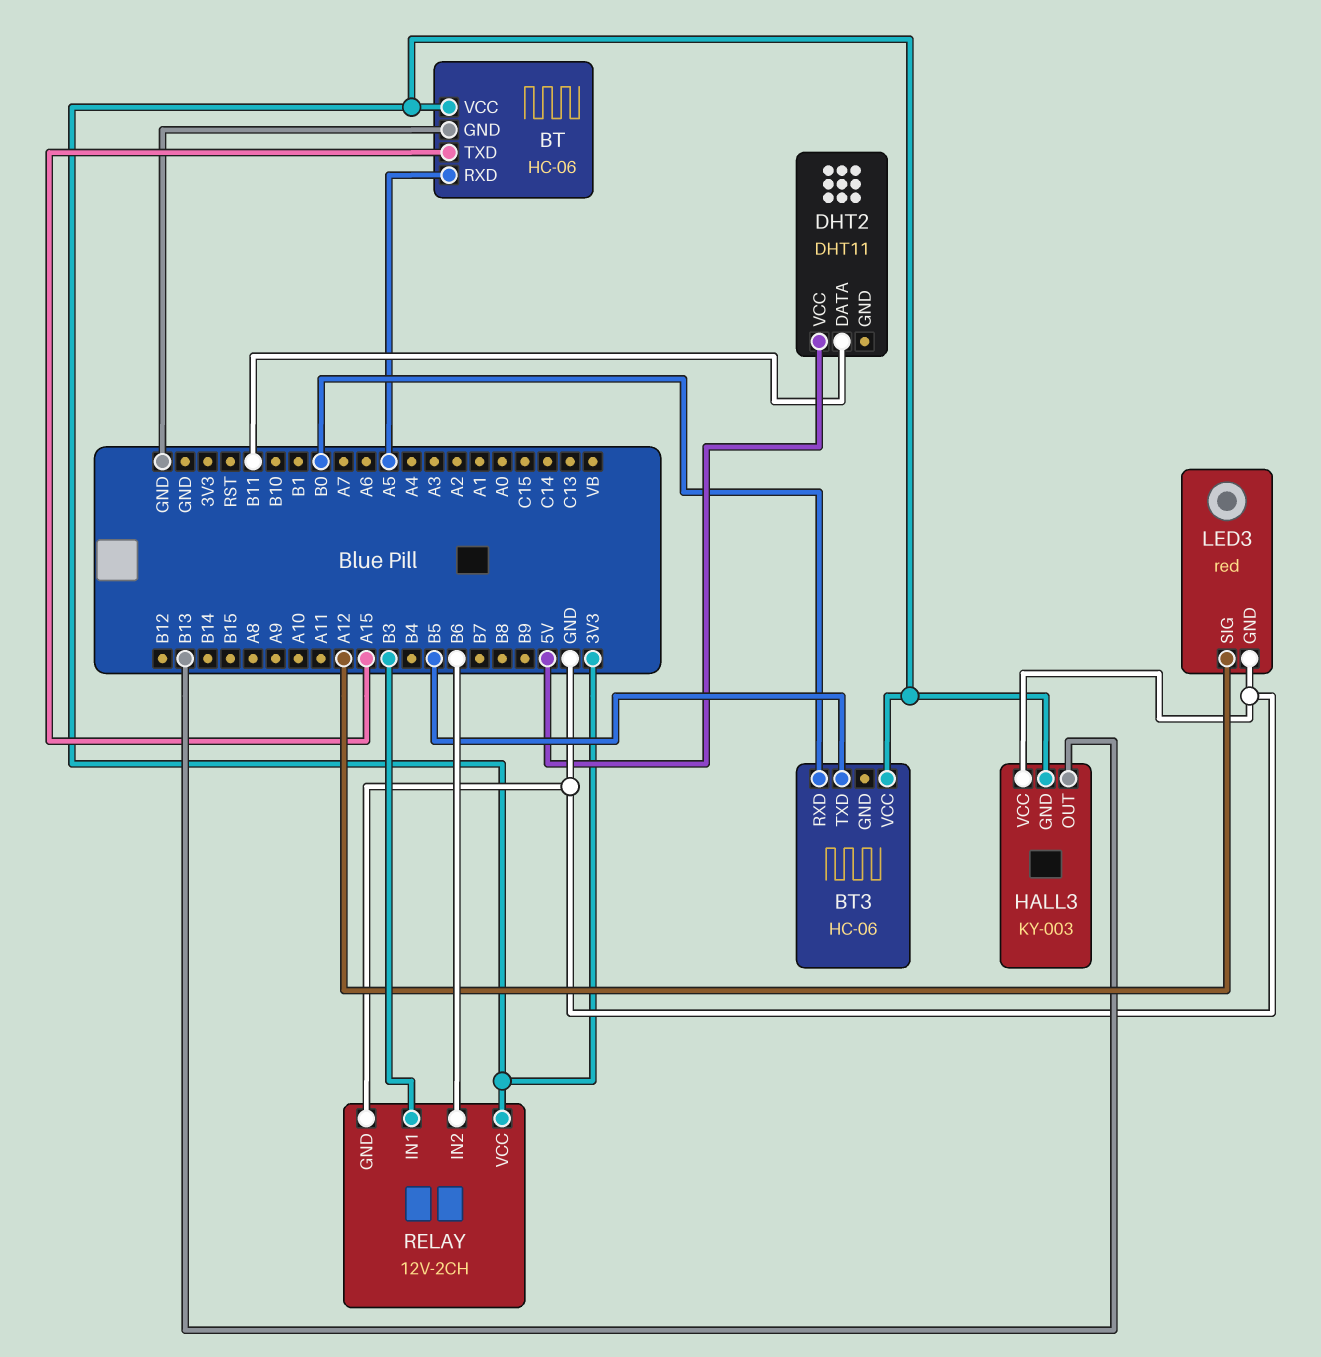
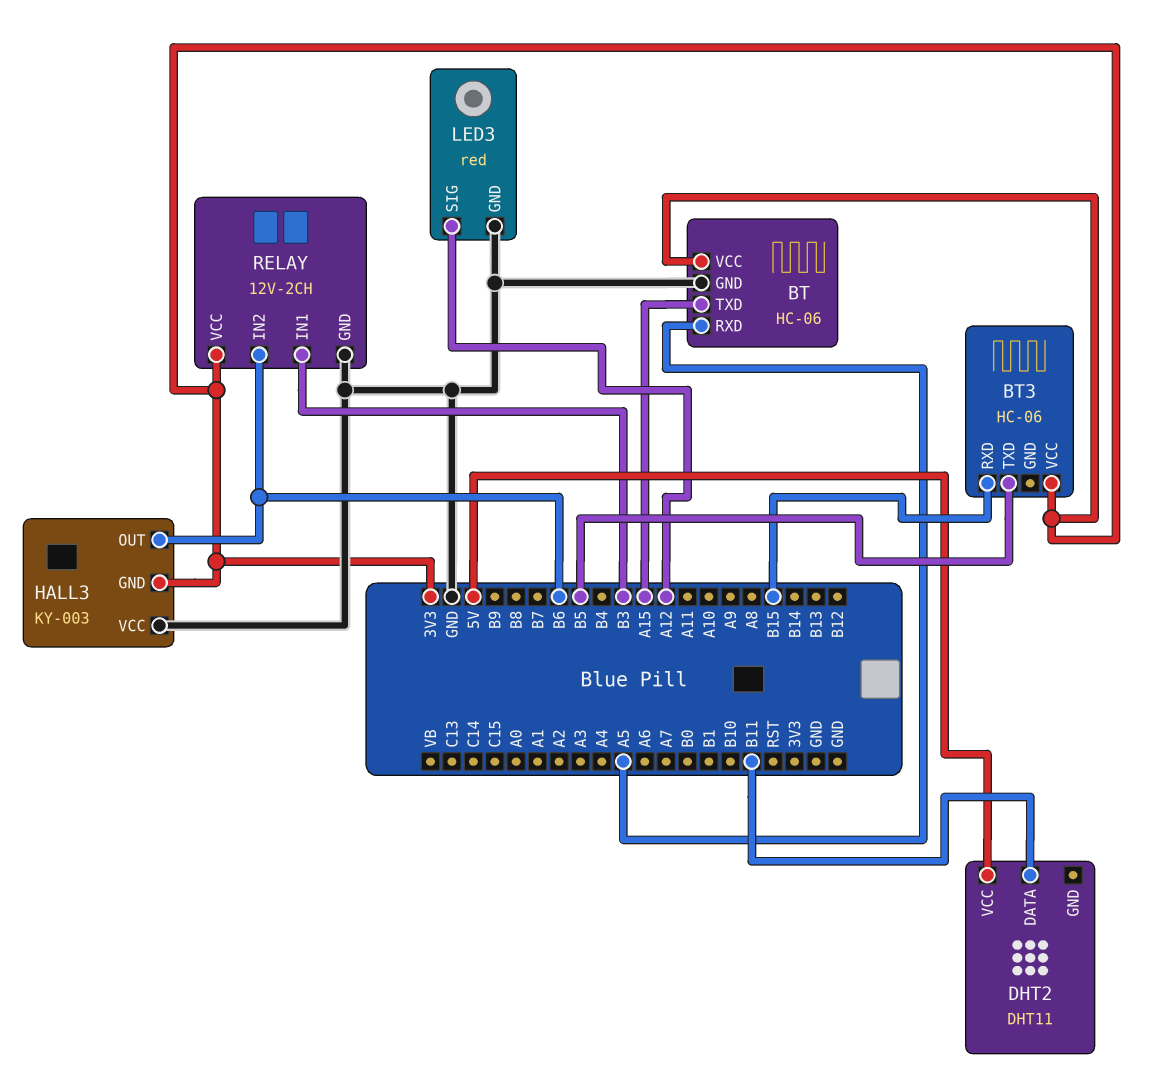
BT3 pin RXD: B0 -> B15
HALL3 pin OUT: B13 -> B6

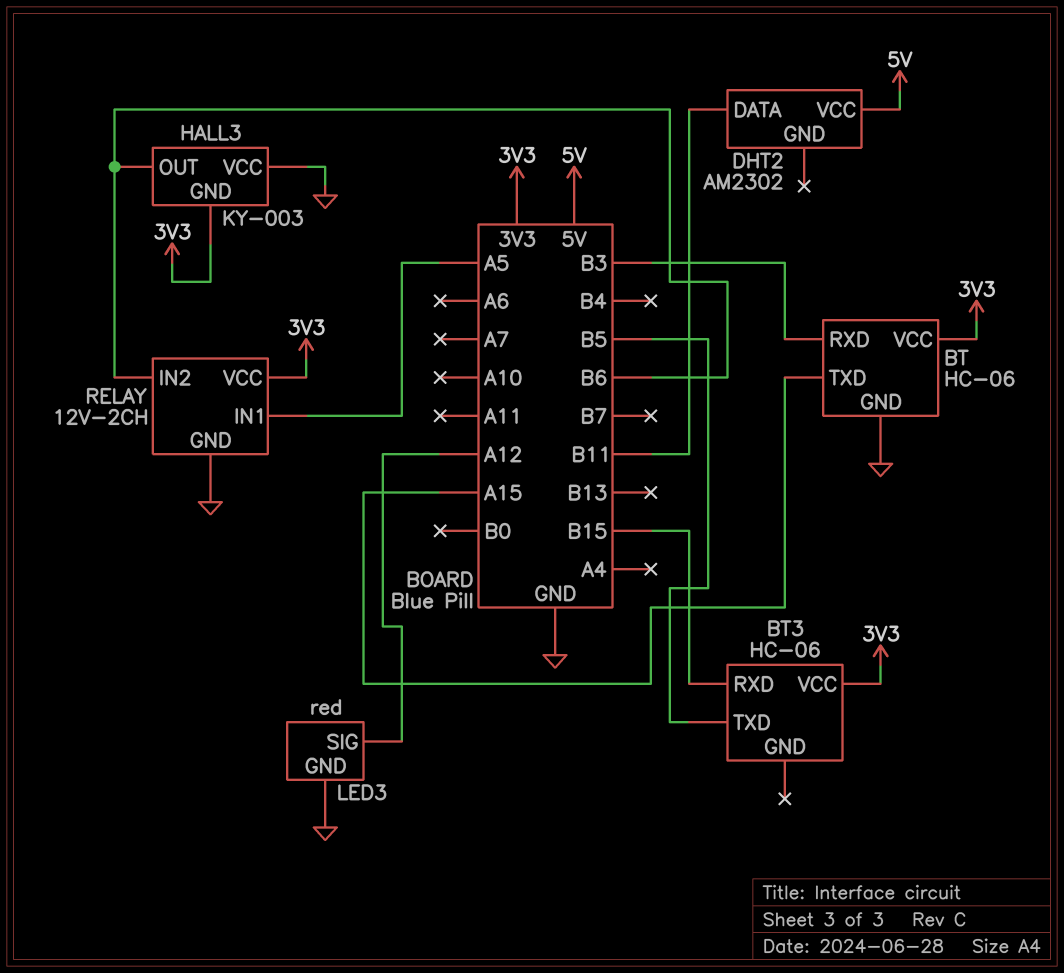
BT pin RXD: A5 -> B3
DHT2: DHT11 -> AM2302
RELAY pin IN1: B3 -> A5

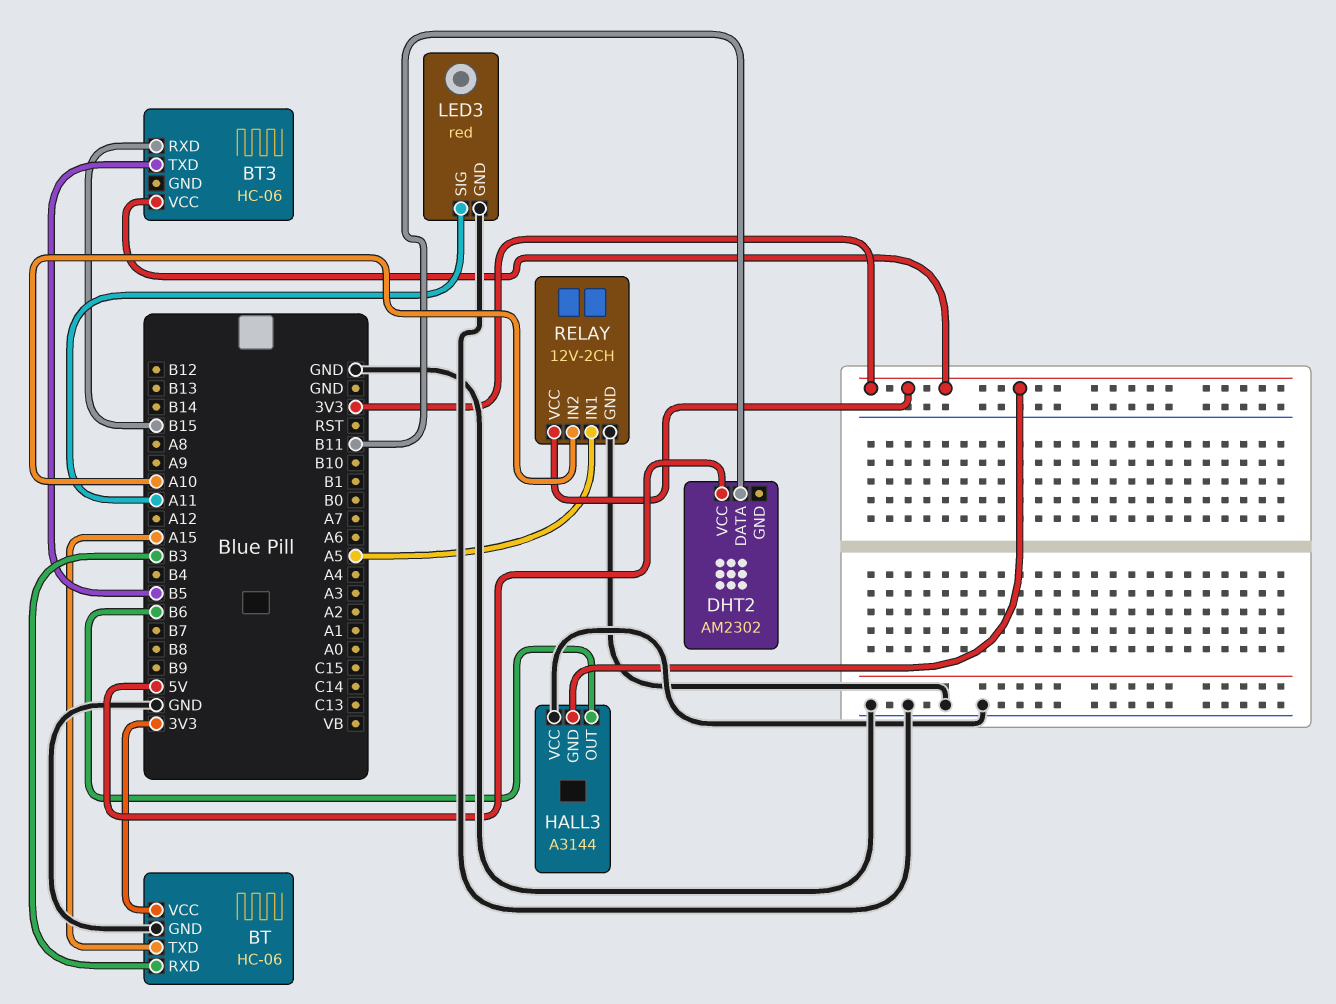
HALL3: KY-003 -> A3144
LED3 pin SIG: A12 -> A11
RELAY pin IN2: B6 -> A10

